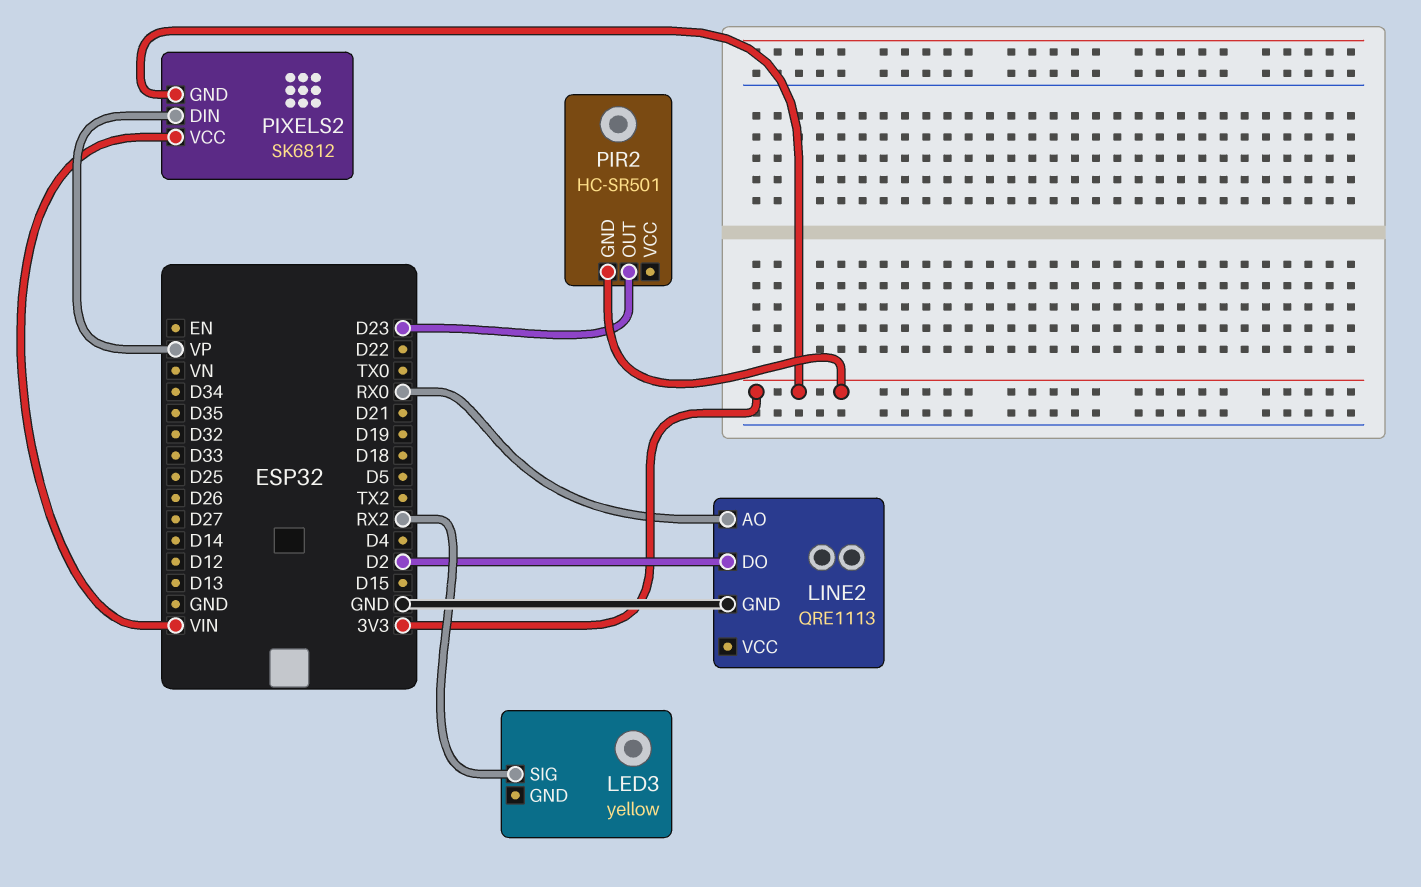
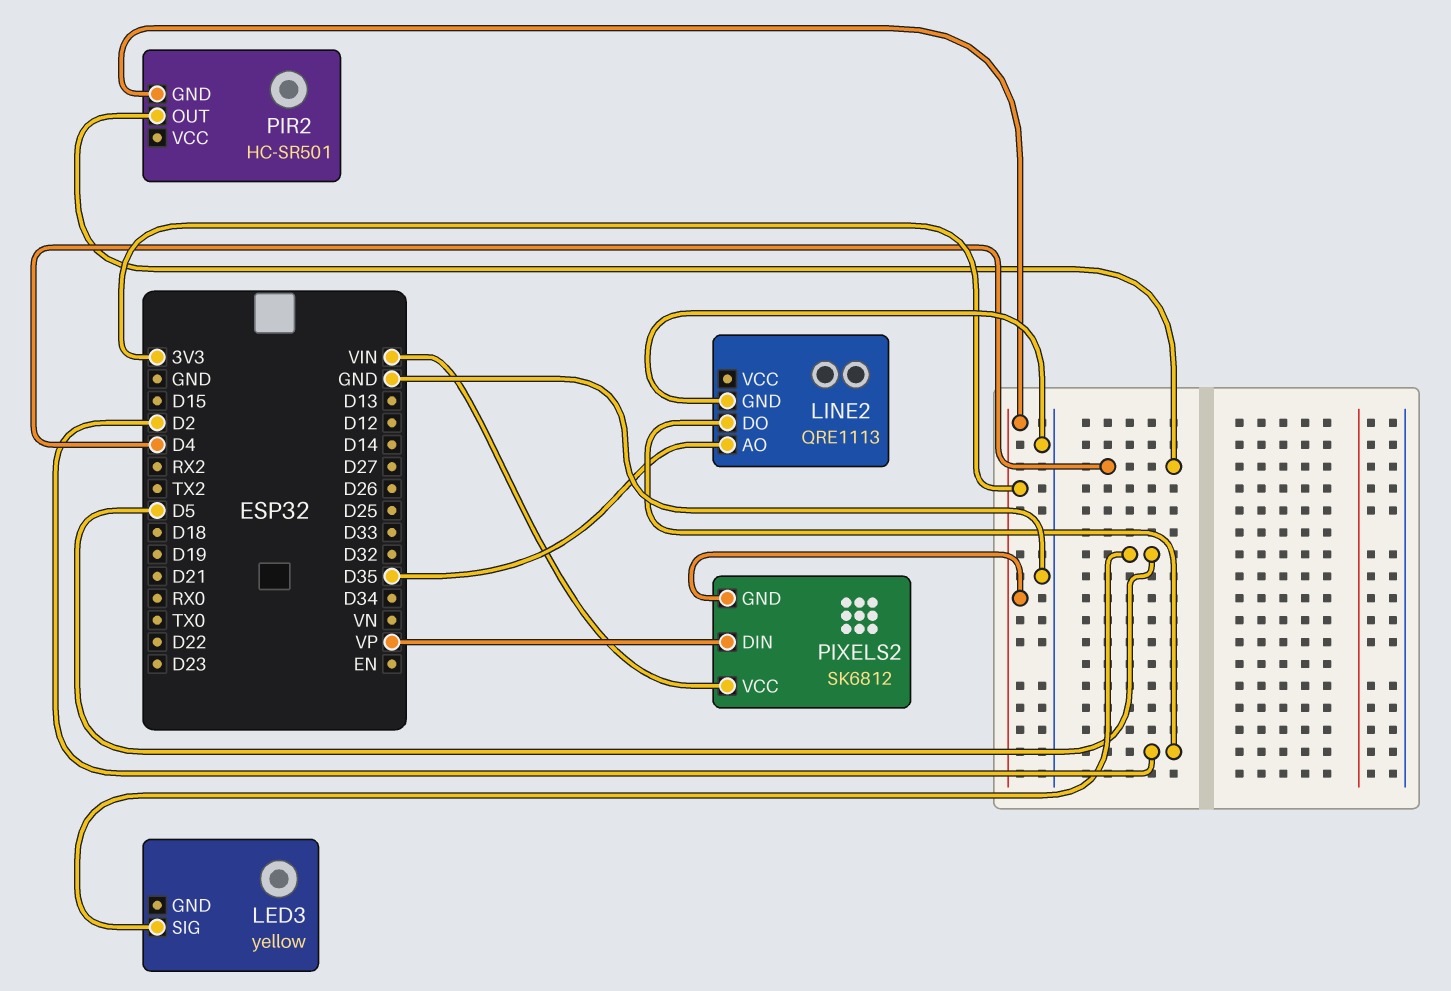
LED3 pin SIG: RX2 -> D5
LINE2 pin AO: RX0 -> D35
PIR2 pin OUT: D23 -> D4

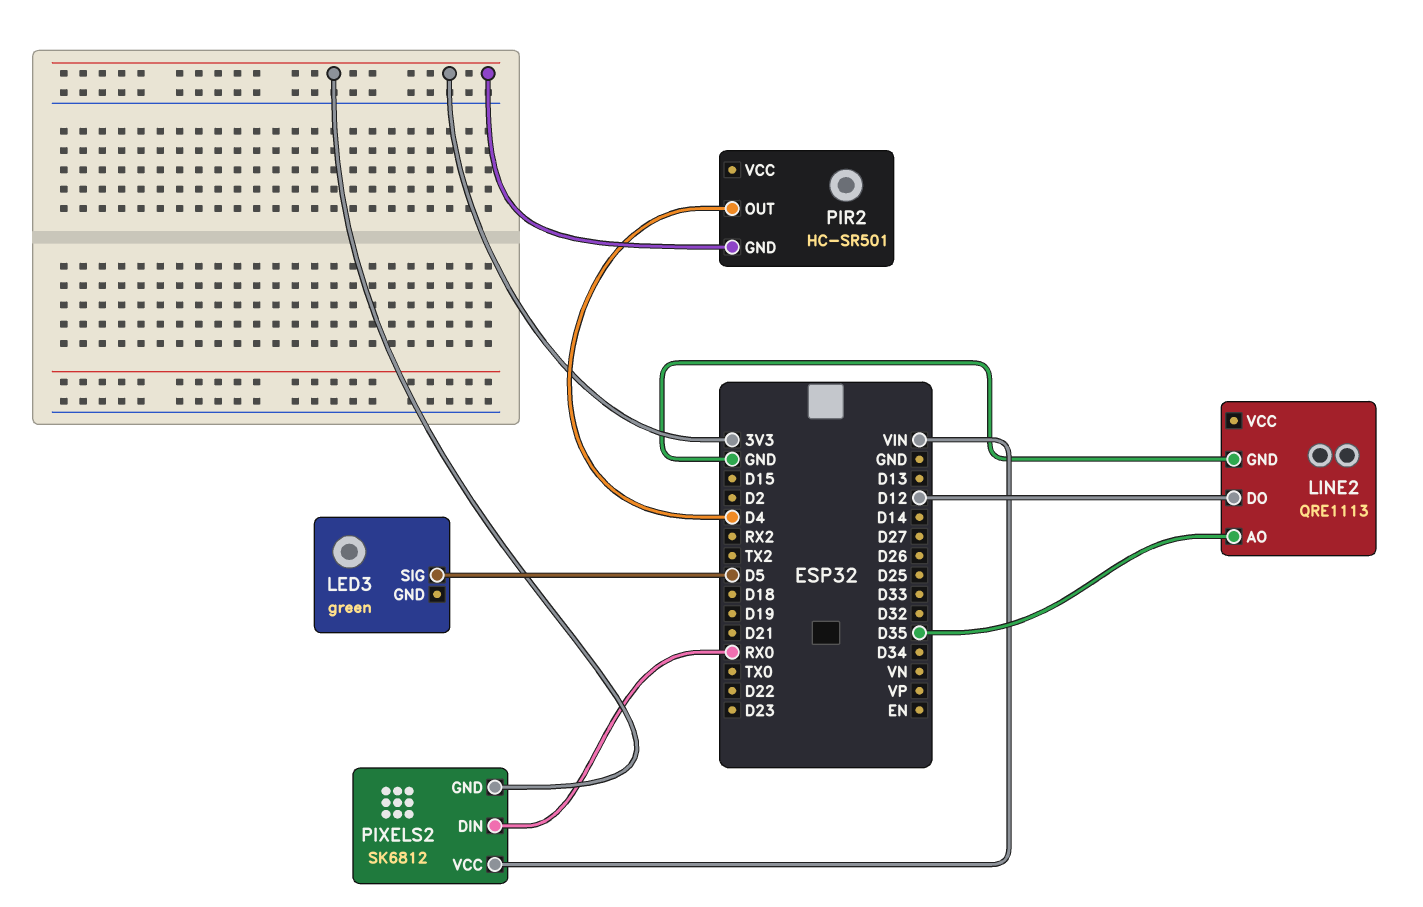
LED3: yellow -> green
LINE2 pin DO: D2 -> D12
PIXELS2 pin DIN: VP -> RX0

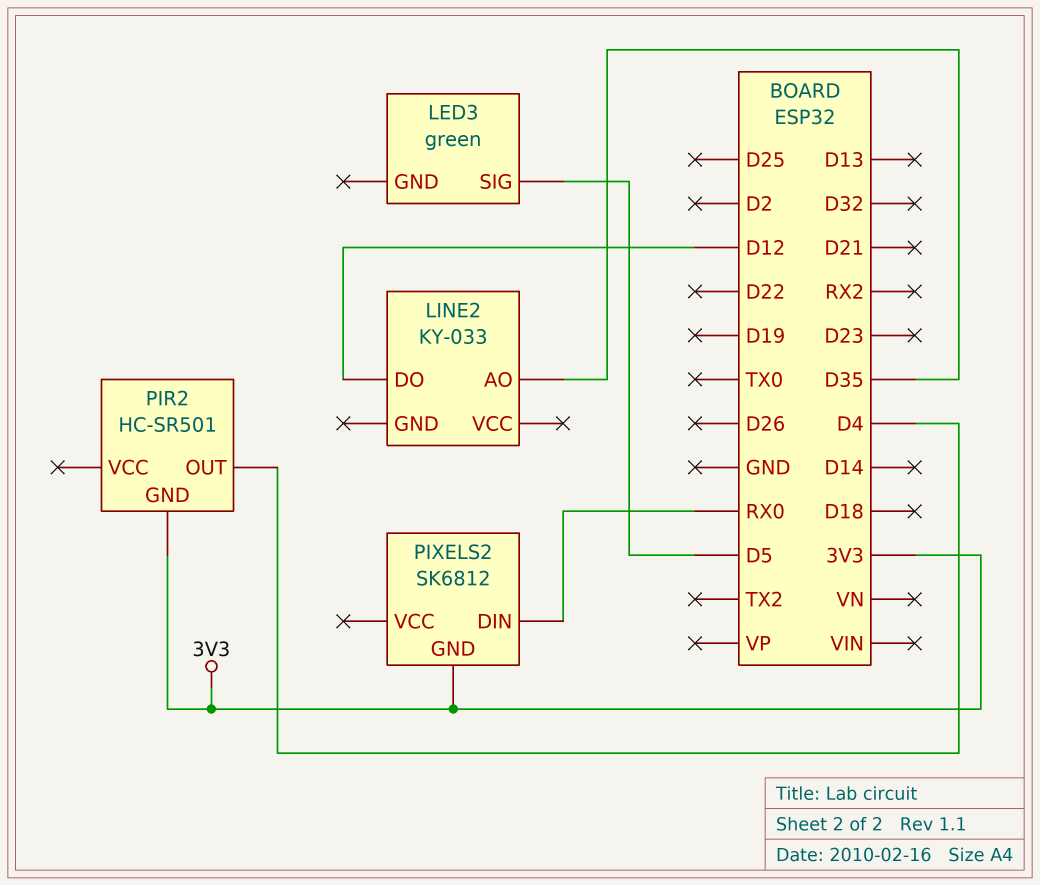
LINE2: QRE1113 -> KY-033
LINE2 pin GND: GND -> none
PIXELS2 pin VCC: VIN -> none

